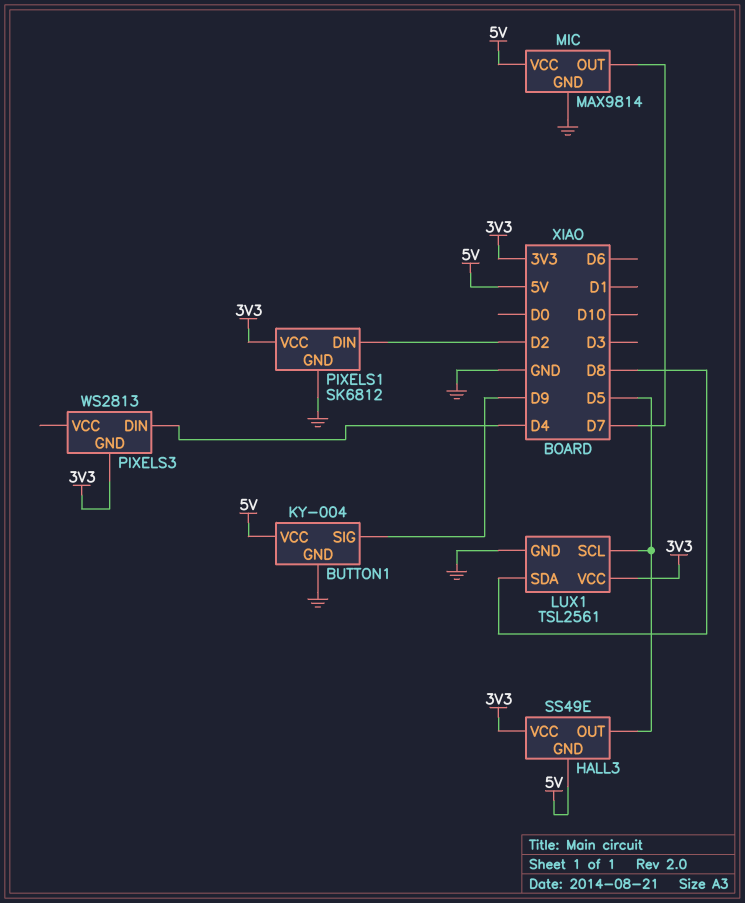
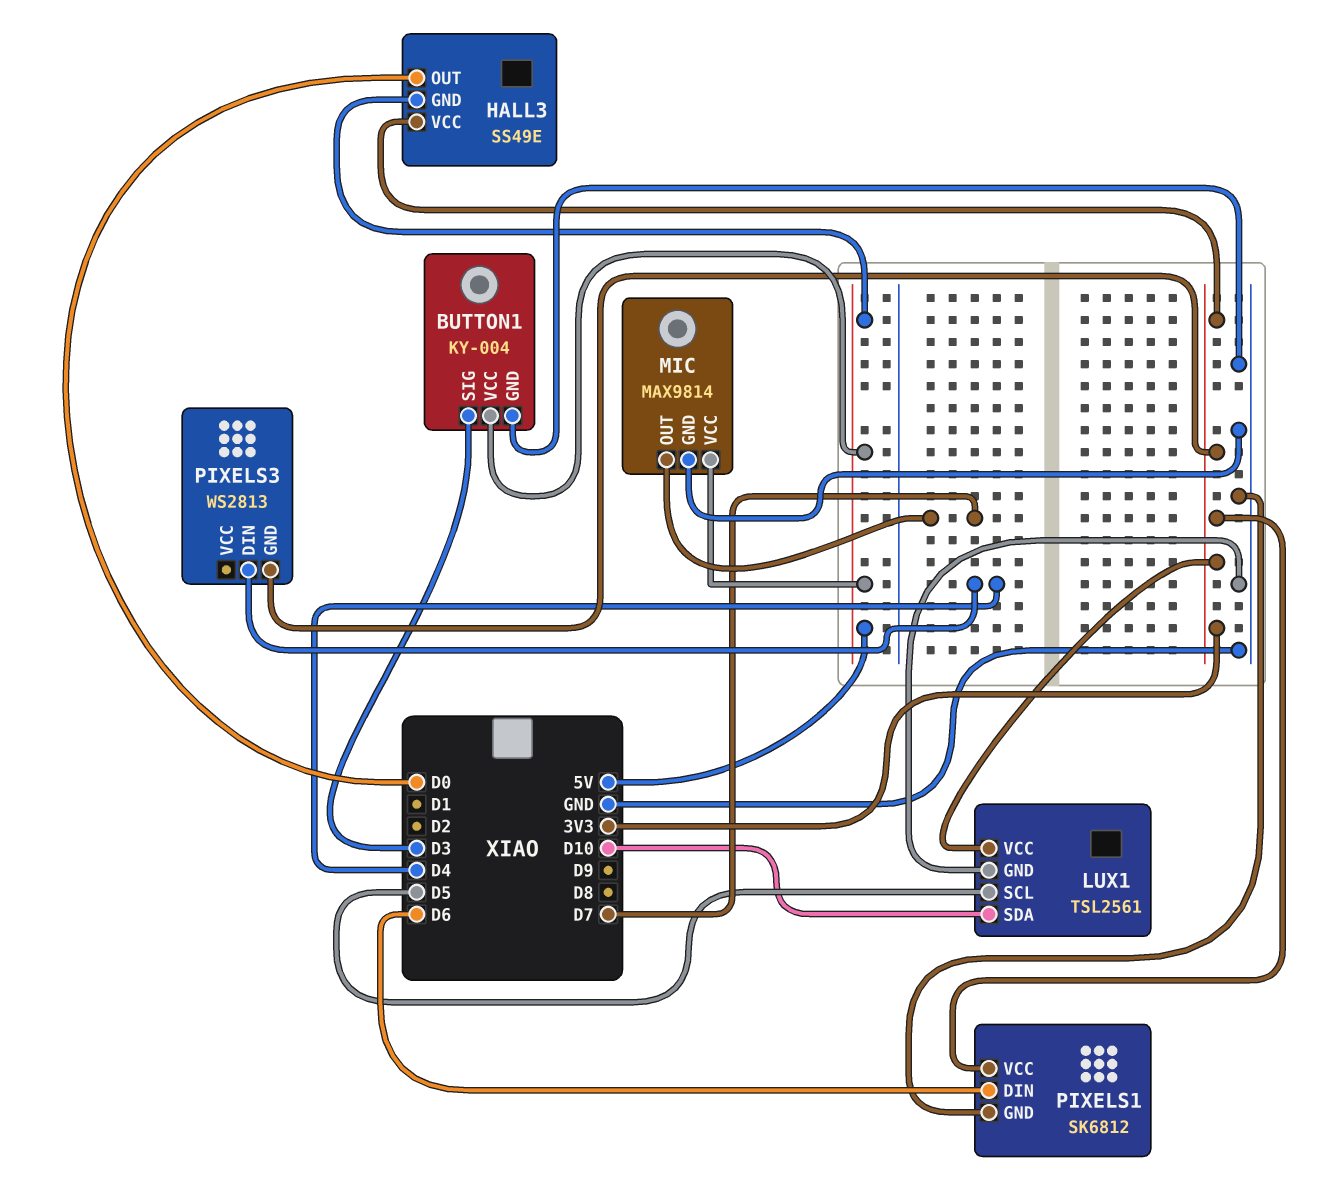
BUTTON1 pin SIG: D9 -> D3
HALL3 pin OUT: D5 -> D0
LUX1 pin SDA: D8 -> D10
PIXELS1 pin DIN: D2 -> D6

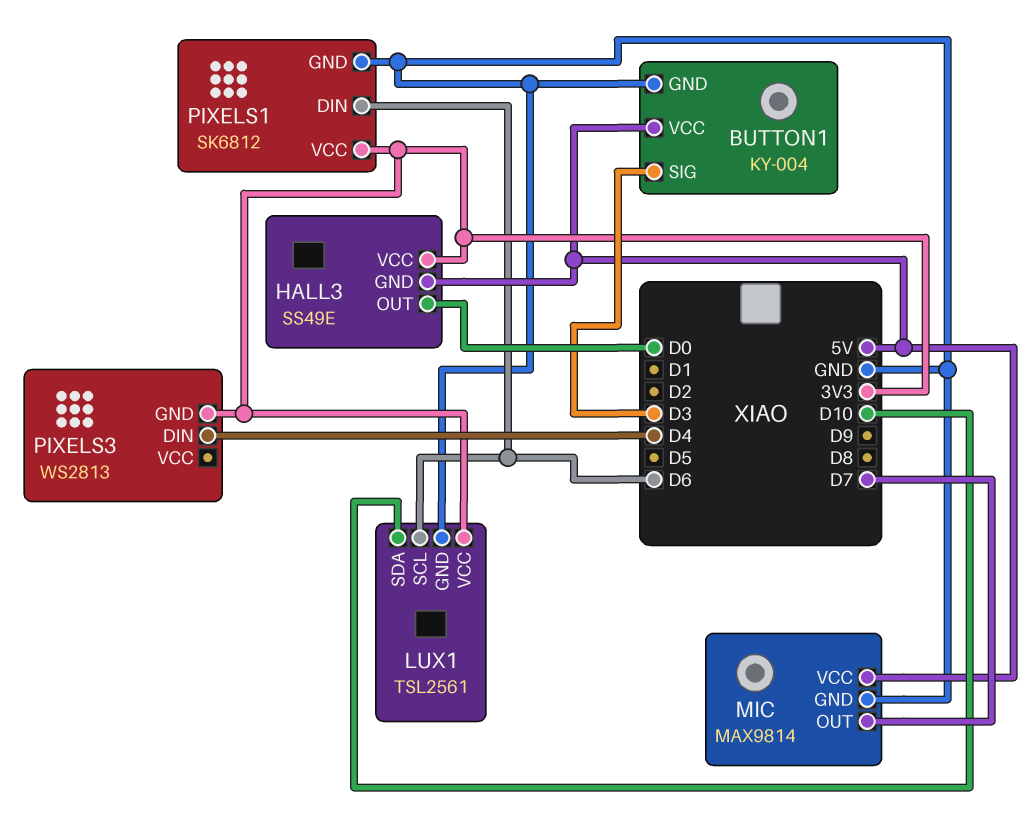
LUX1 pin SCL: D5 -> D6

